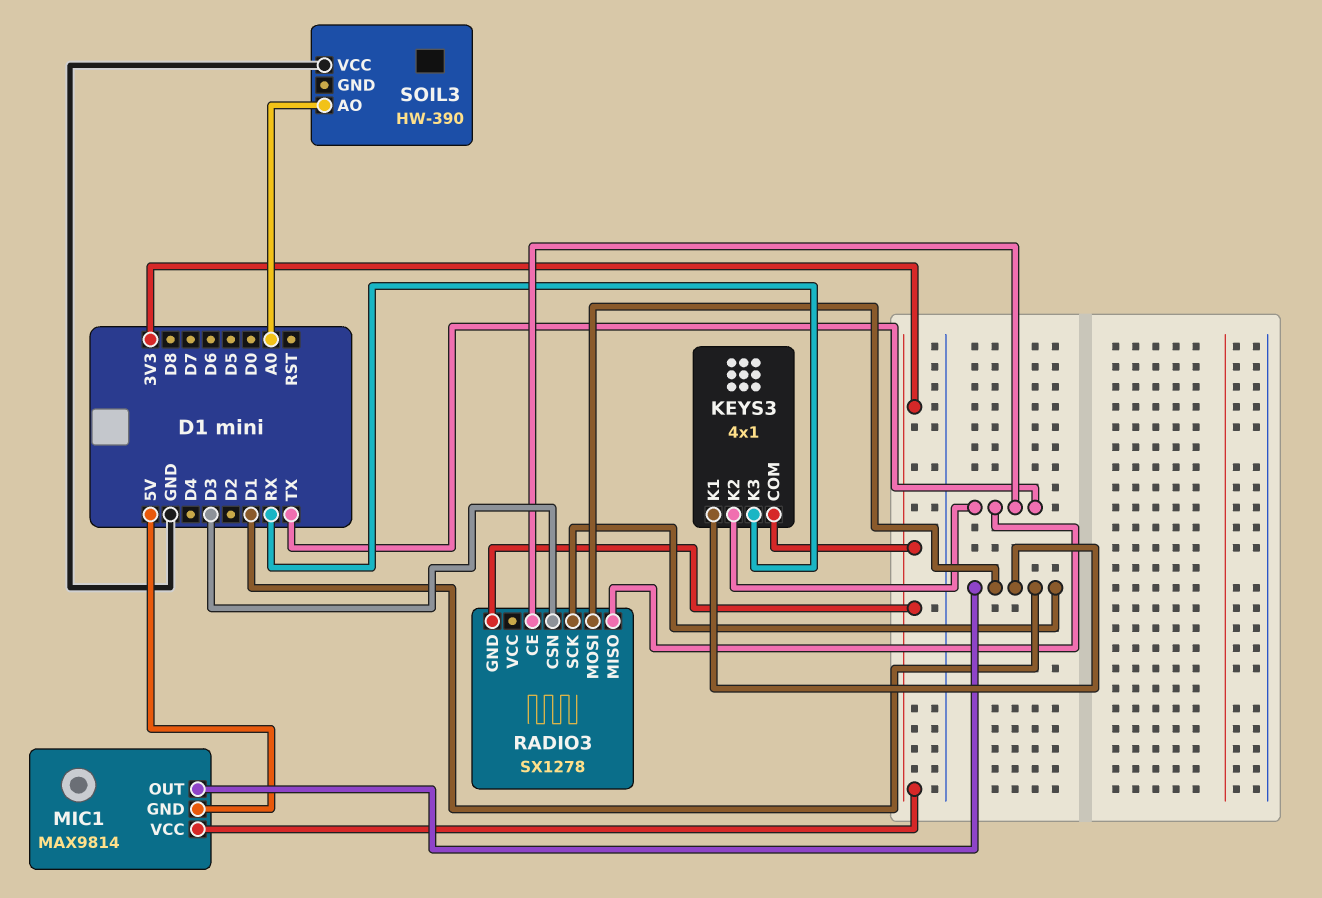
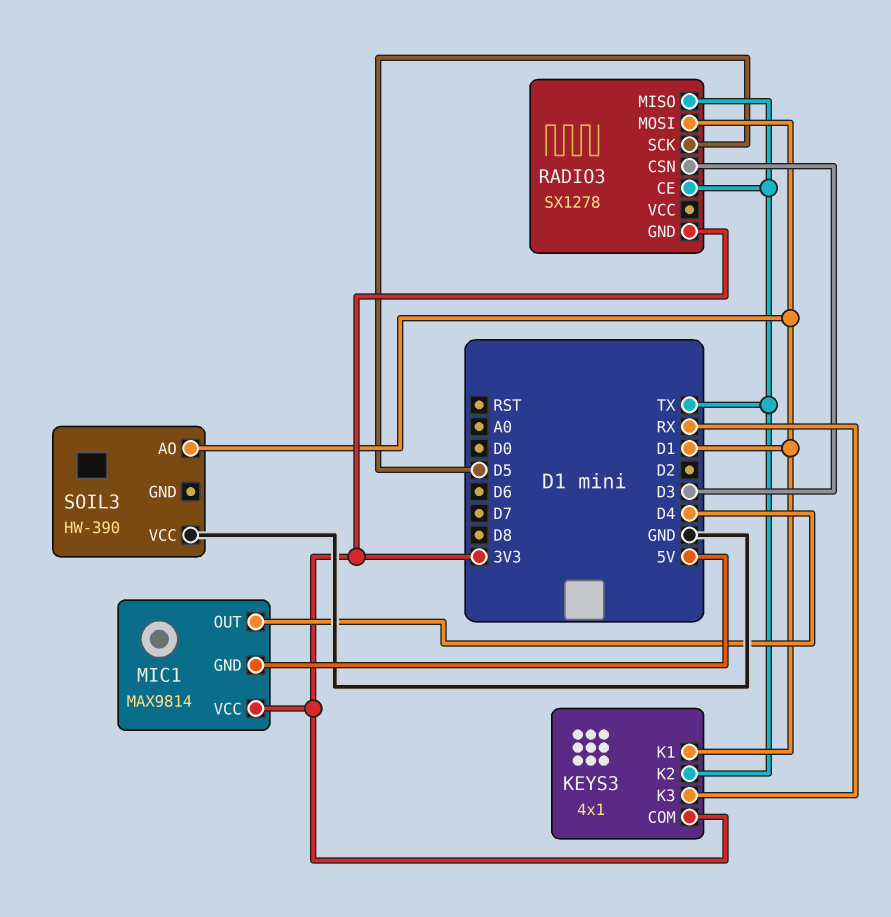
MIC1 pin OUT: D1 -> D4
RADIO3 pin SCK: D1 -> D5
SOIL3 pin AO: A0 -> D1

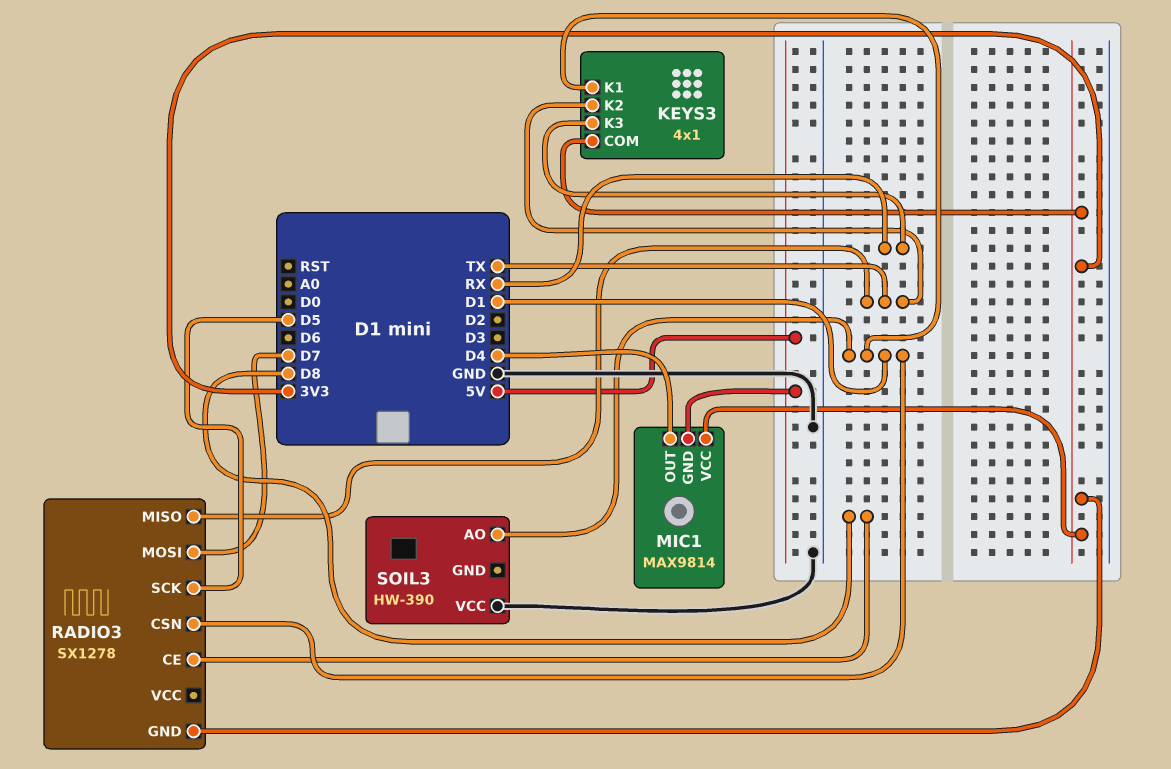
RADIO3 pin CE: TX -> D8
RADIO3 pin CSN: D3 -> D1
RADIO3 pin MOSI: D1 -> D7

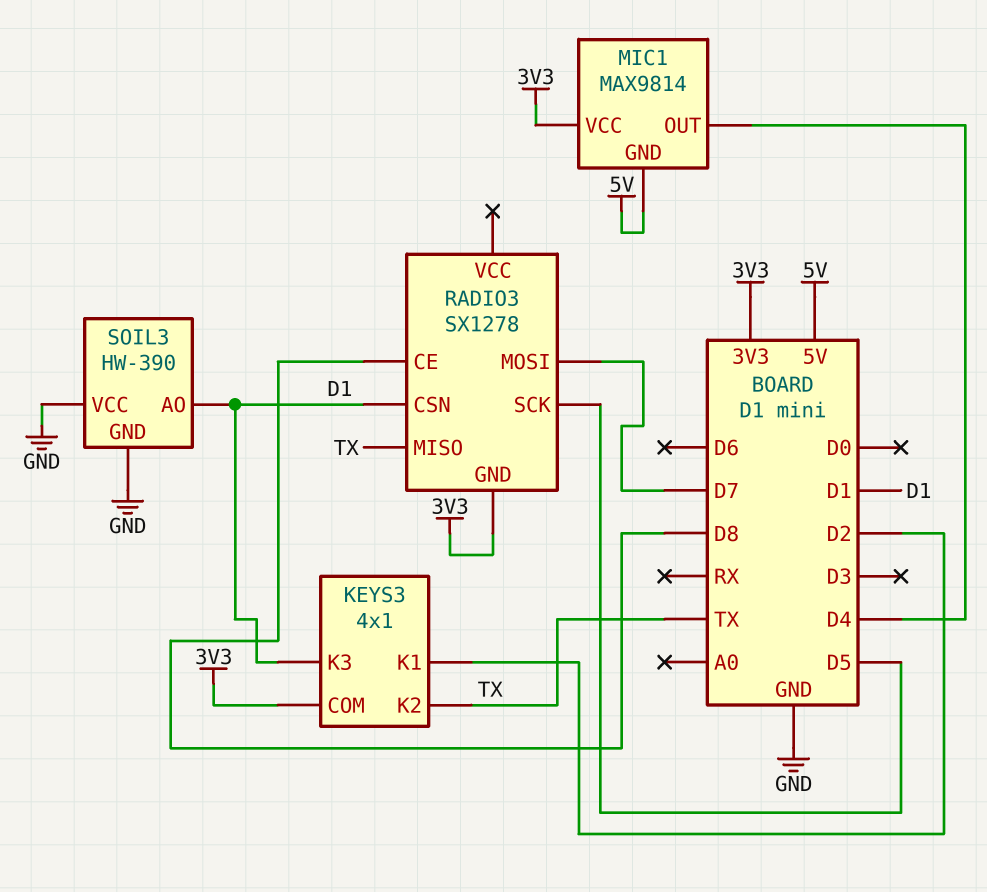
KEYS3 pin K1: D1 -> D2
KEYS3 pin K3: RX -> D1
SOIL3 pin GND: none -> GND

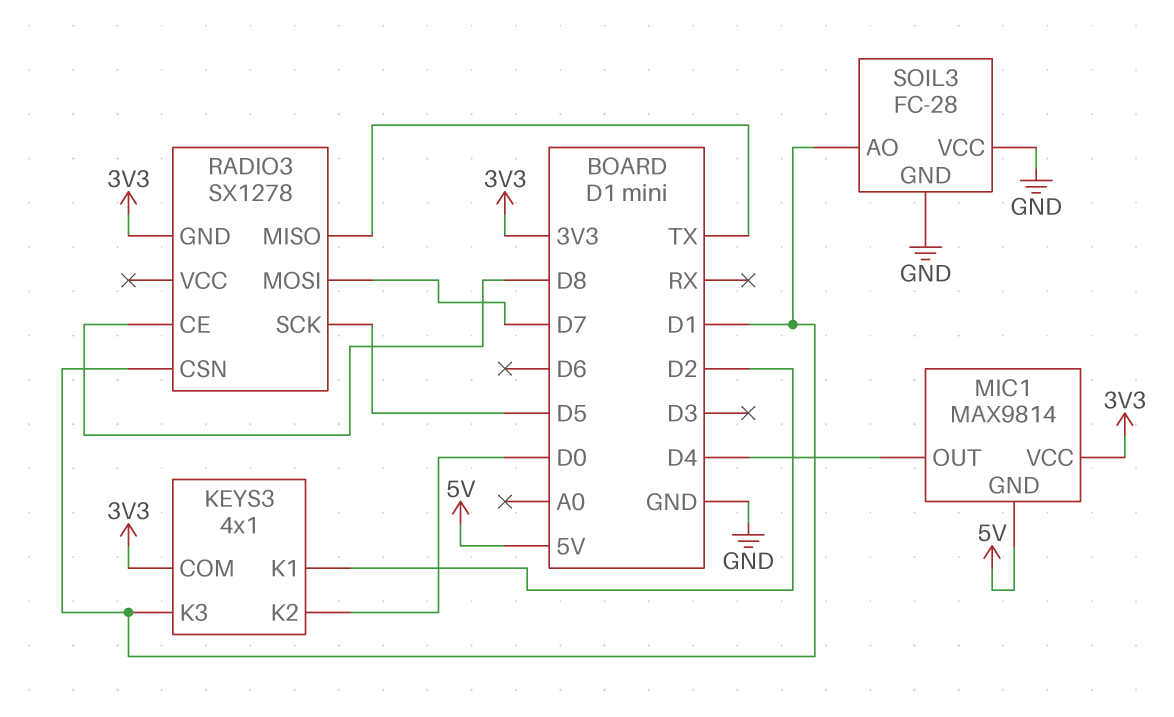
KEYS3 pin K2: TX -> D0
SOIL3: HW-390 -> FC-28

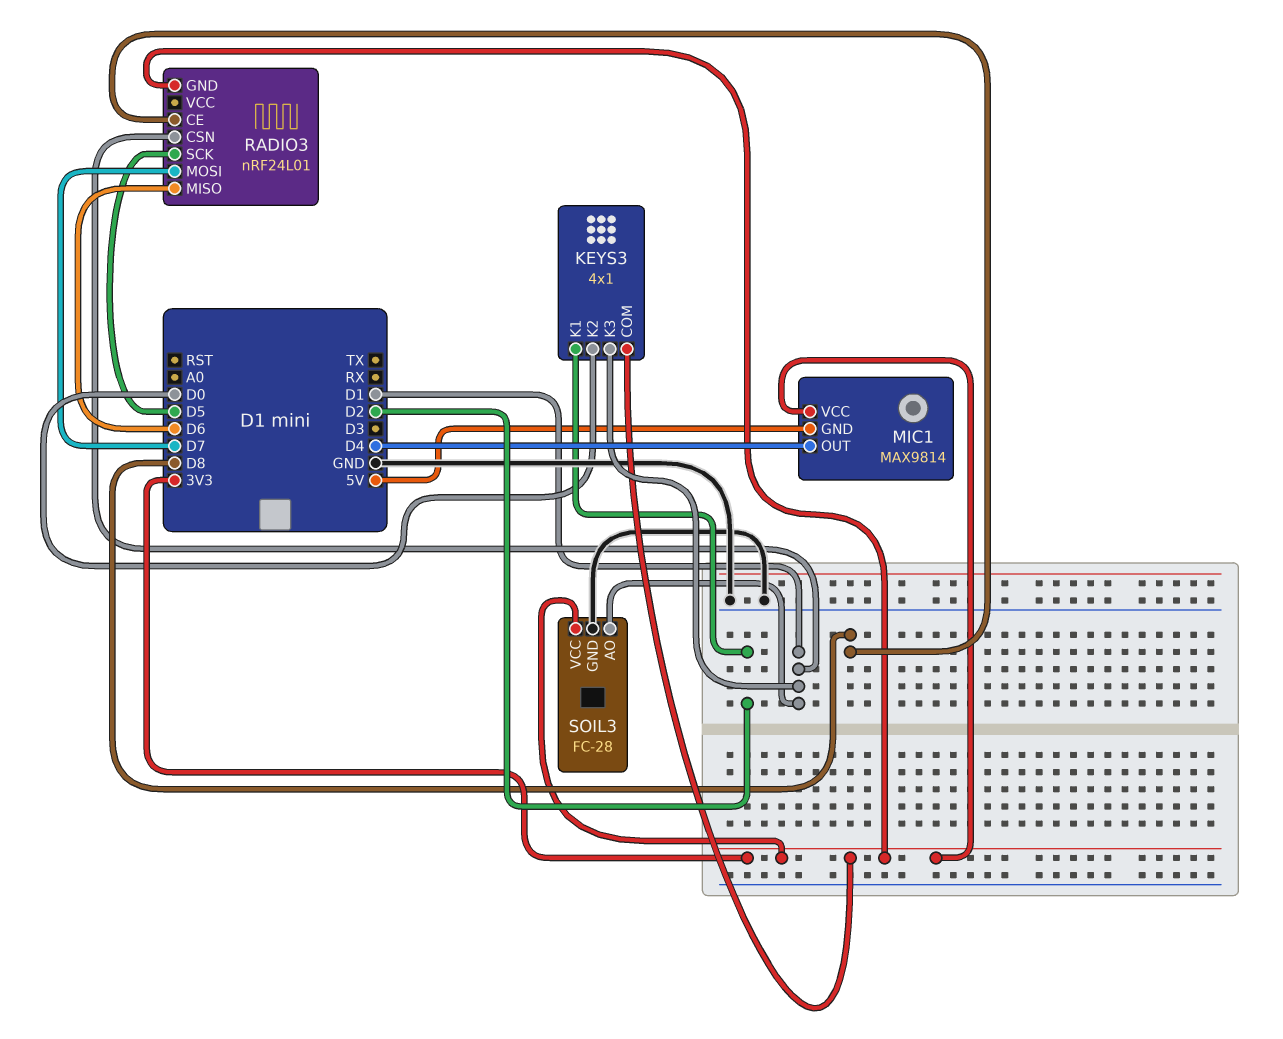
RADIO3: SX1278 -> nRF24L01
RADIO3 pin MISO: TX -> D6
SOIL3 pin VCC: GND -> 3V3

